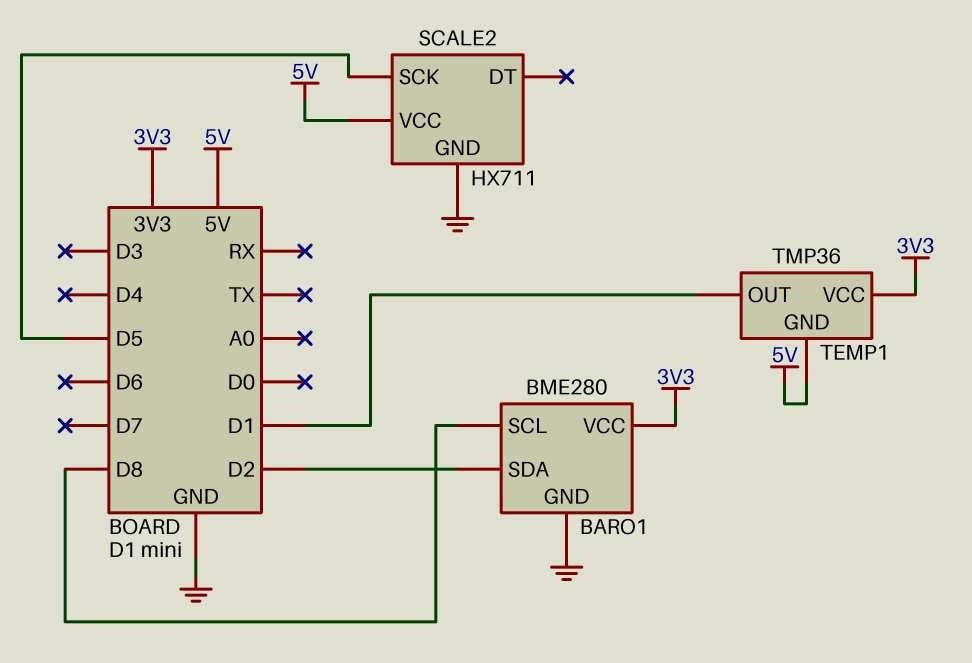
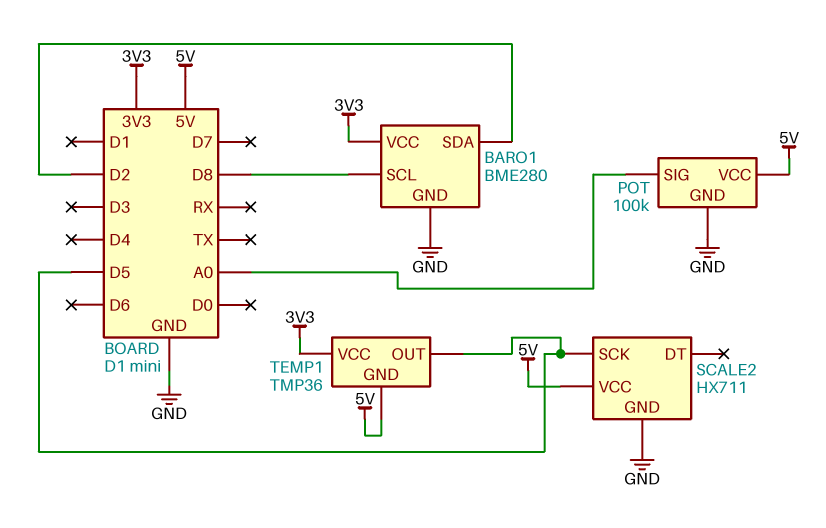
POT: none -> 100k
POT pin GND: none -> GND
POT pin SIG: none -> A0
POT pin VCC: none -> 5V
TEMP1 pin OUT: D1 -> D5

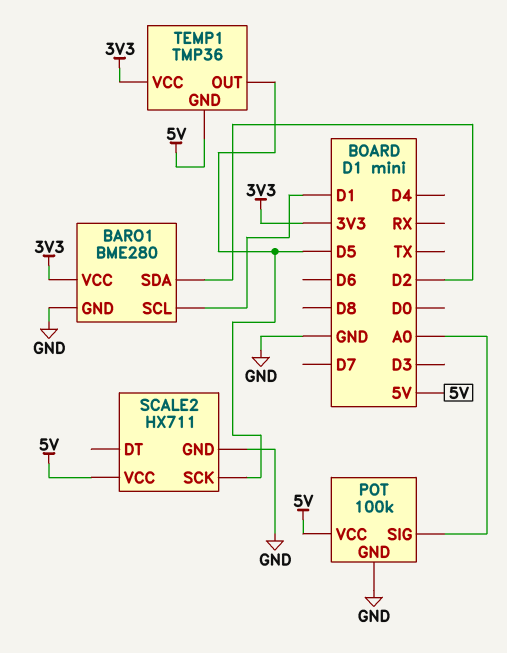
BARO1 pin SCL: D8 -> D1

